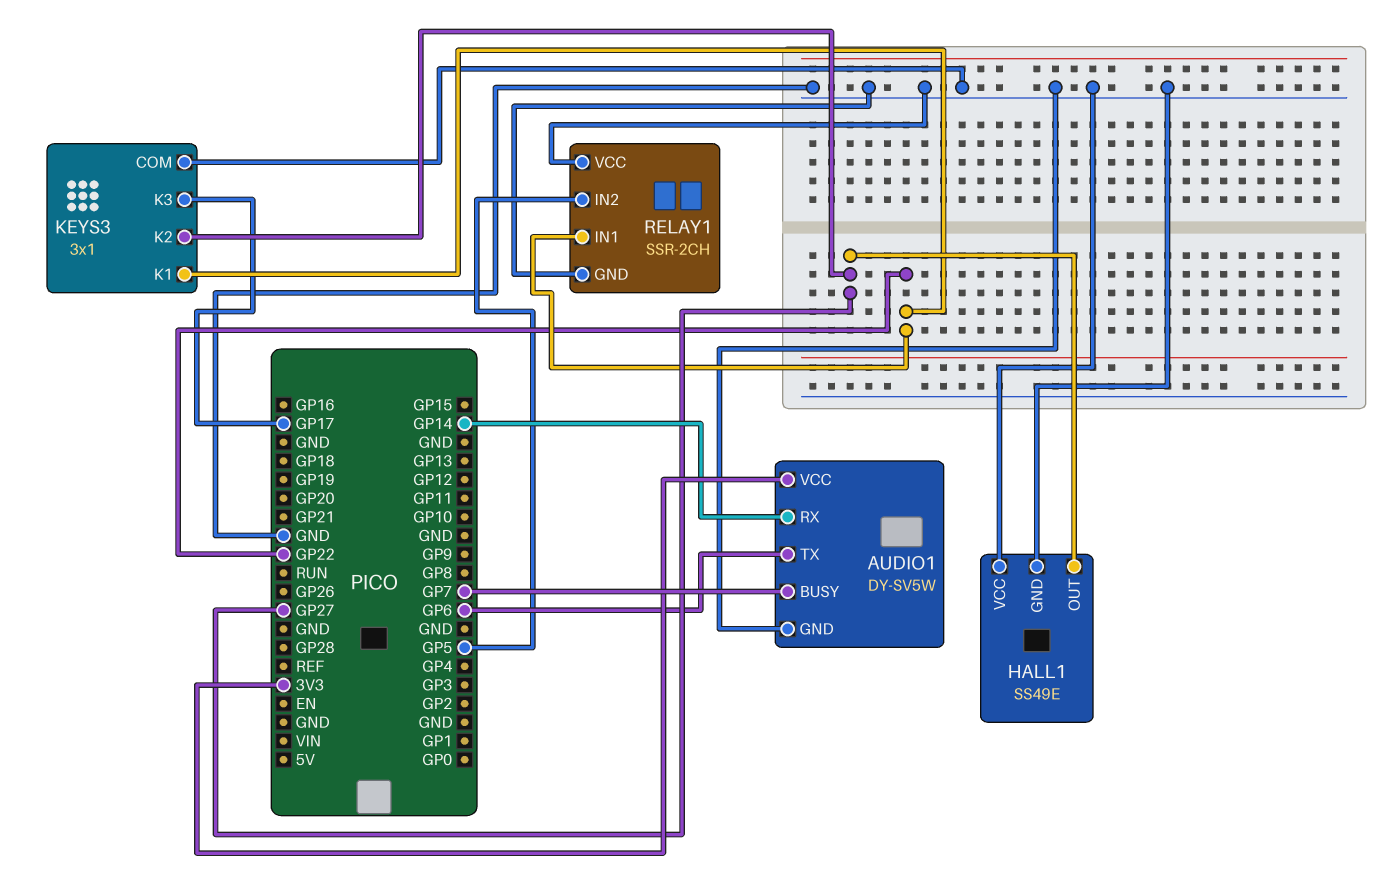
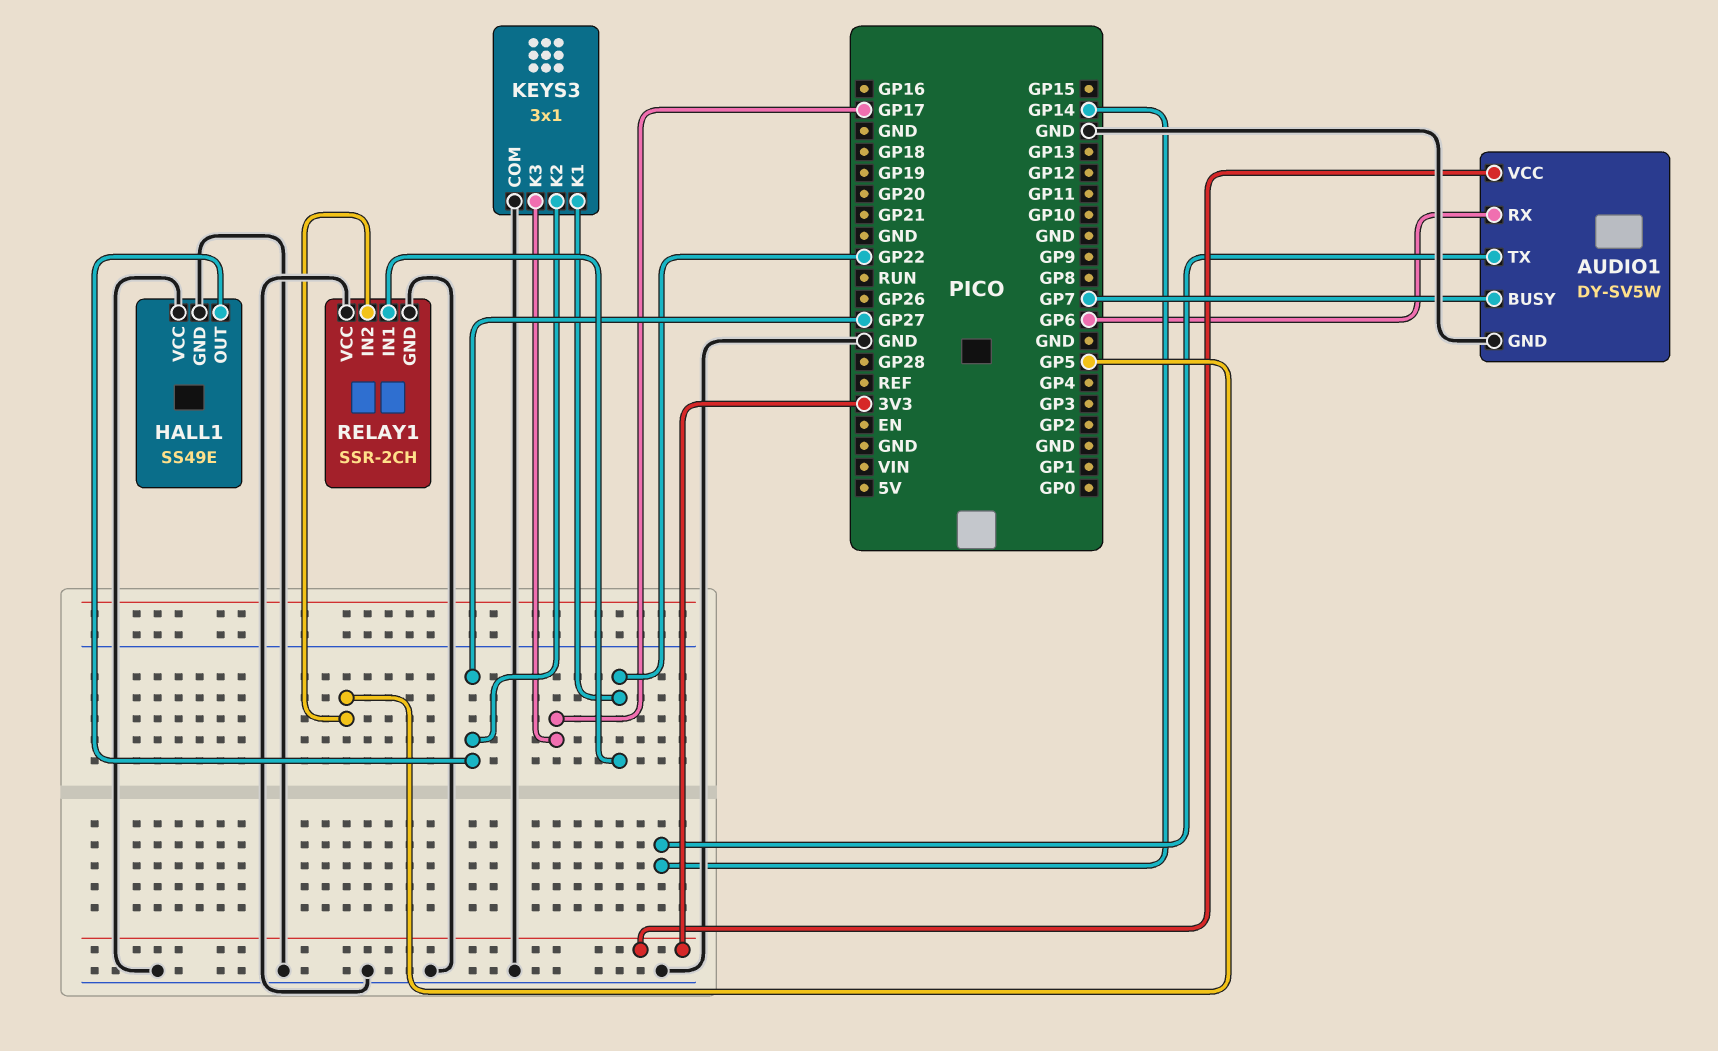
AUDIO1 pin RX: GP14 -> GP6
AUDIO1 pin TX: GP6 -> GP14

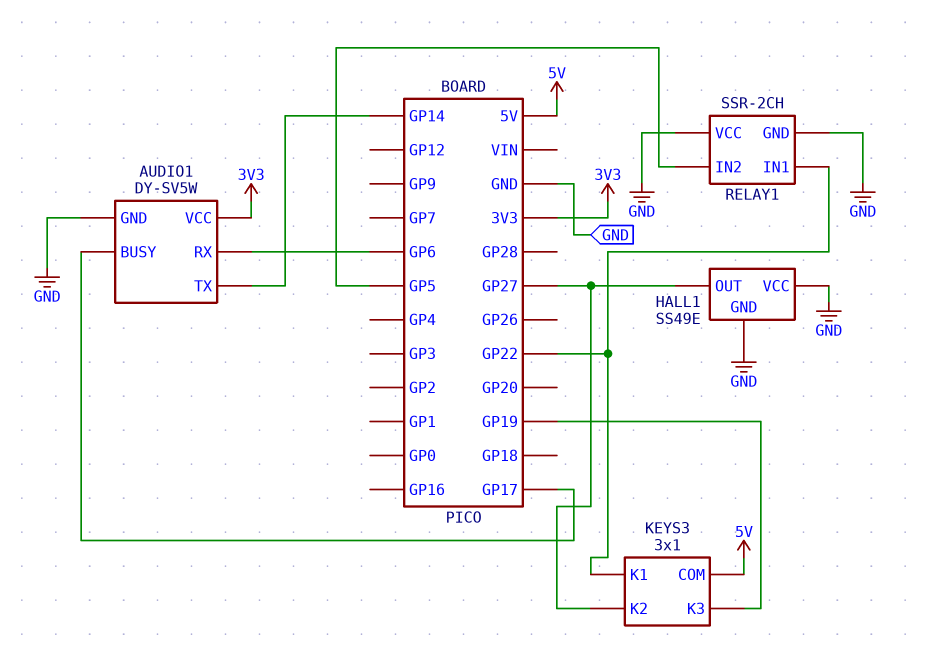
AUDIO1 pin BUSY: GP7 -> GP17
KEYS3 pin COM: GND -> 5V
KEYS3 pin K3: GP17 -> GP19

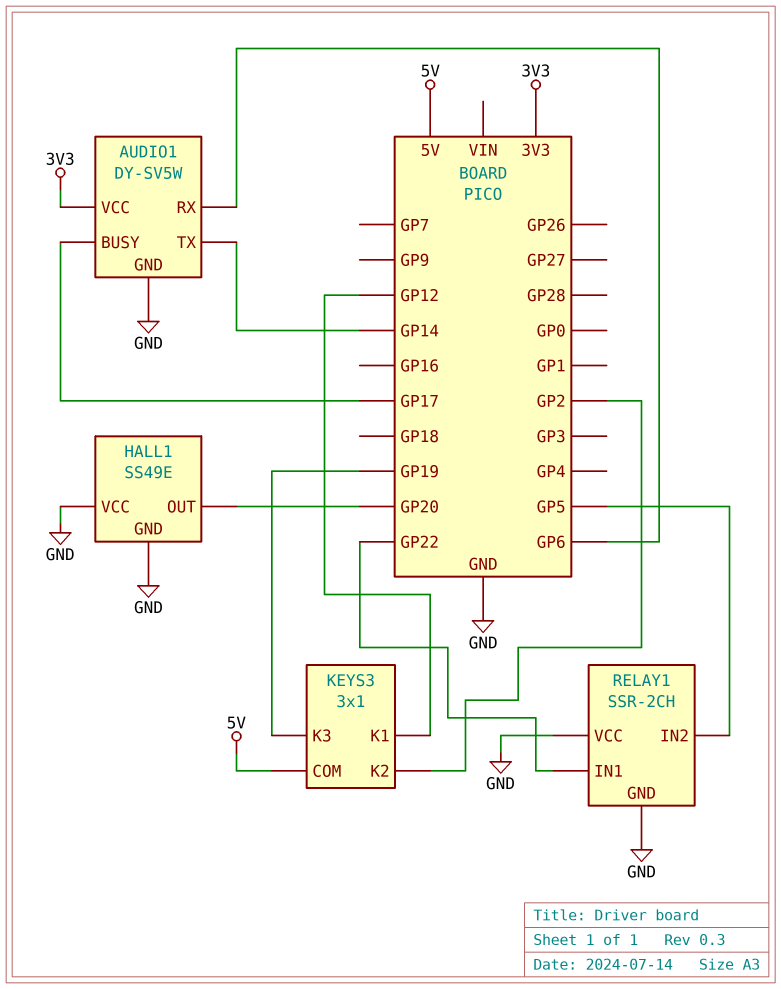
HALL1 pin OUT: GP27 -> GP20
KEYS3 pin K1: GP22 -> GP12
KEYS3 pin K2: GP27 -> GP2

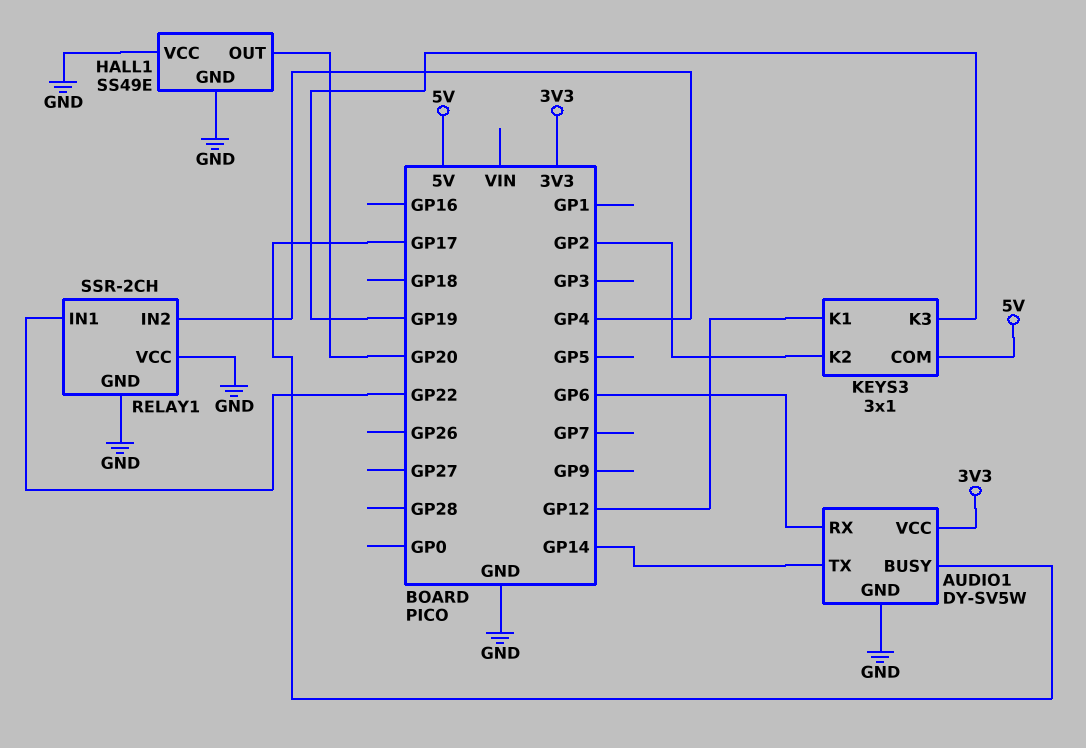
RELAY1 pin IN2: GP5 -> GP4

